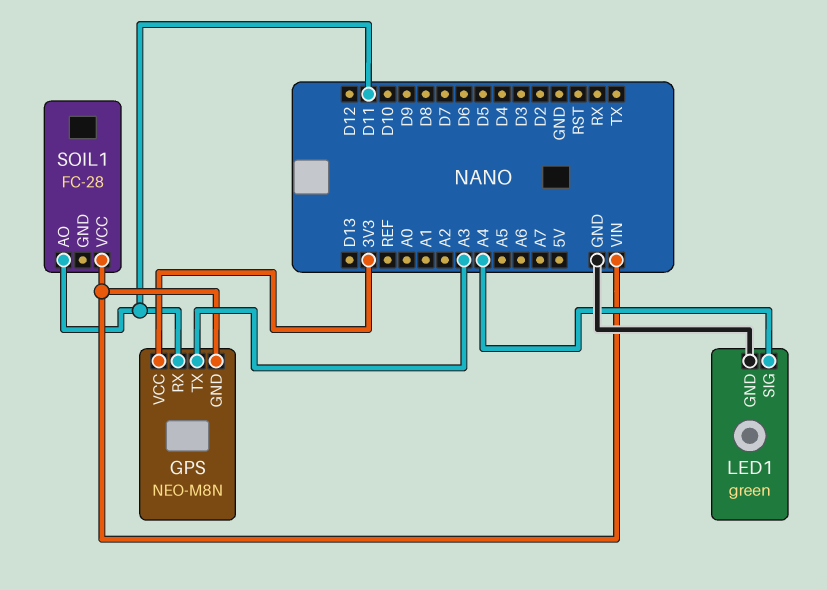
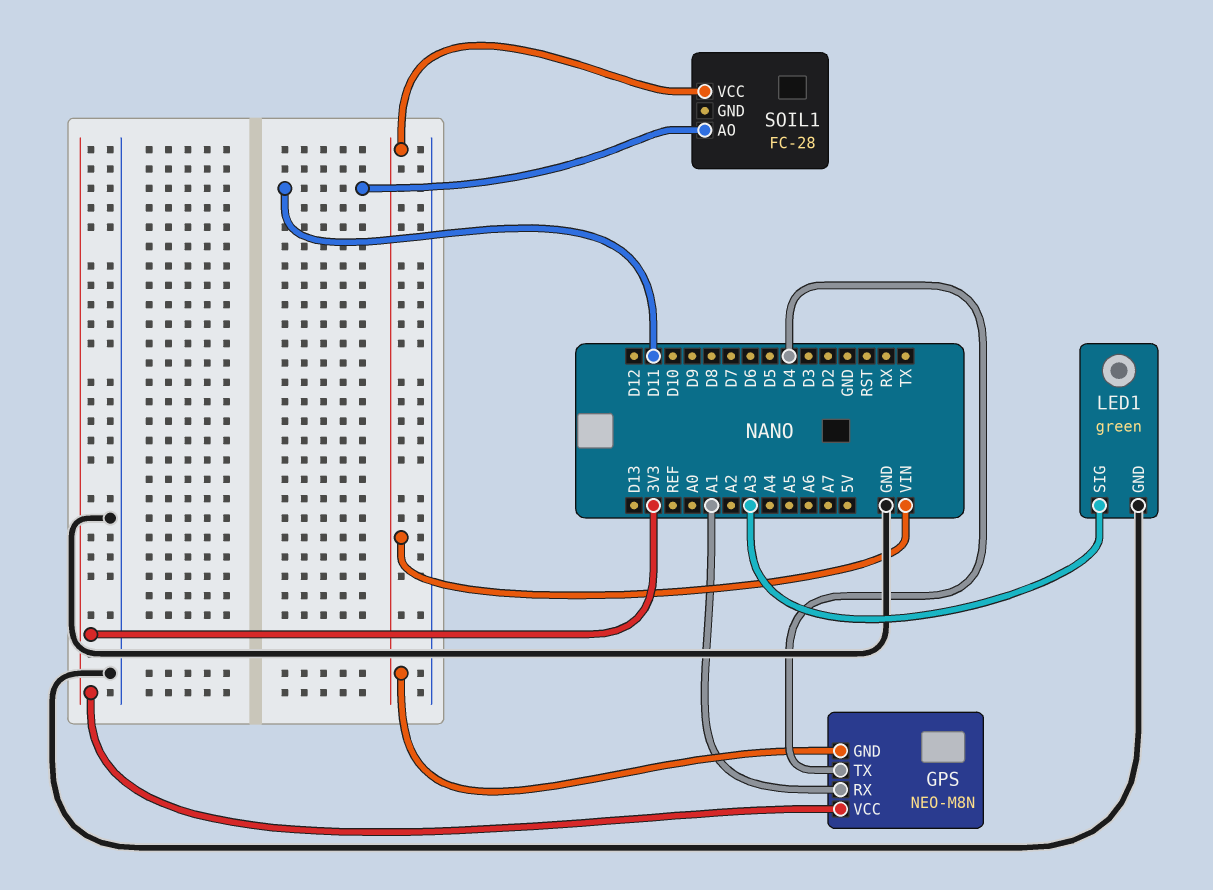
GPS pin RX: D11 -> A1
GPS pin TX: A3 -> D4
LED1 pin SIG: A4 -> A3

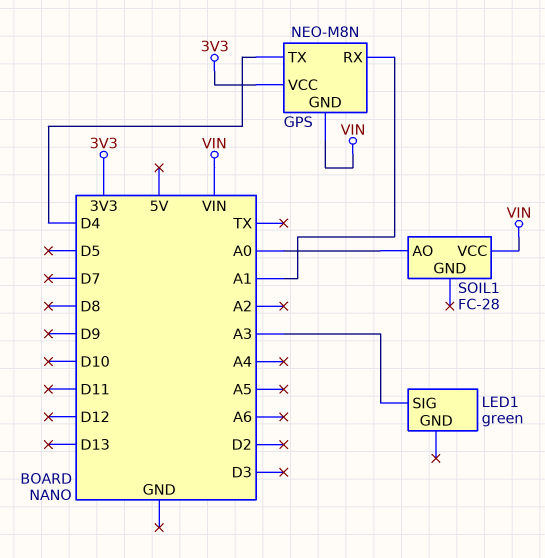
LED1 pin GND: GND -> none
SOIL1 pin AO: D11 -> A0

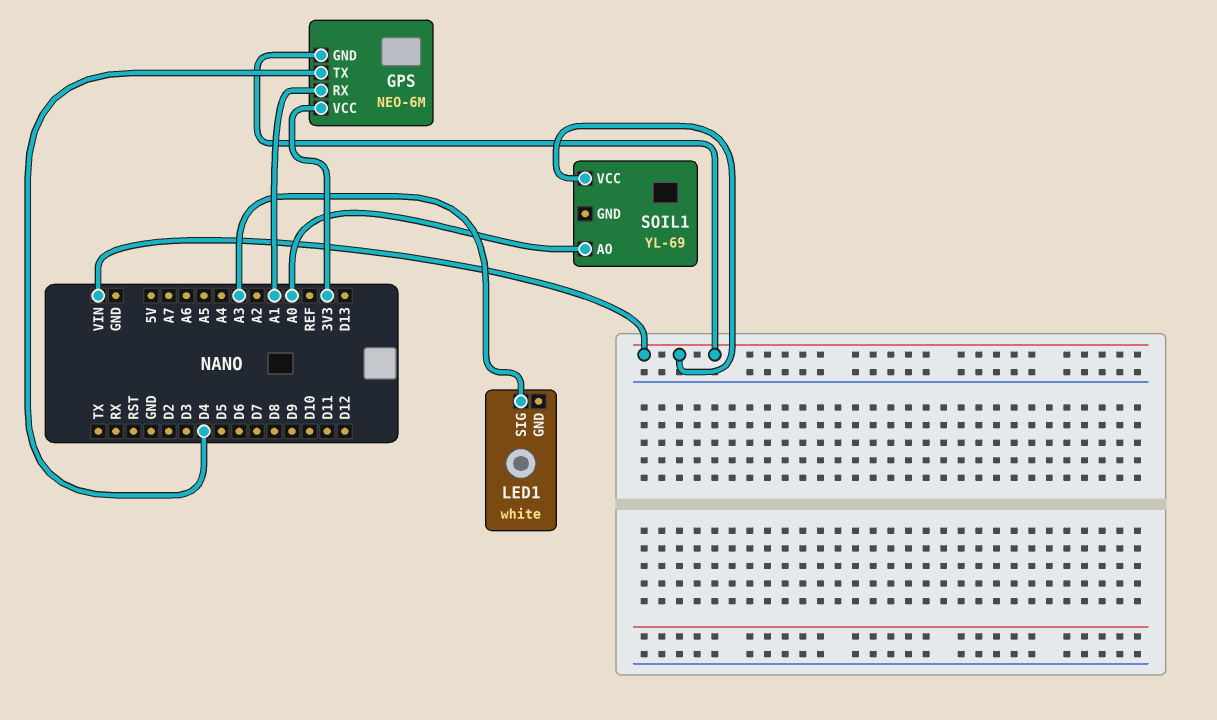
GPS: NEO-M8N -> NEO-6M
LED1: green -> white
SOIL1: FC-28 -> YL-69

